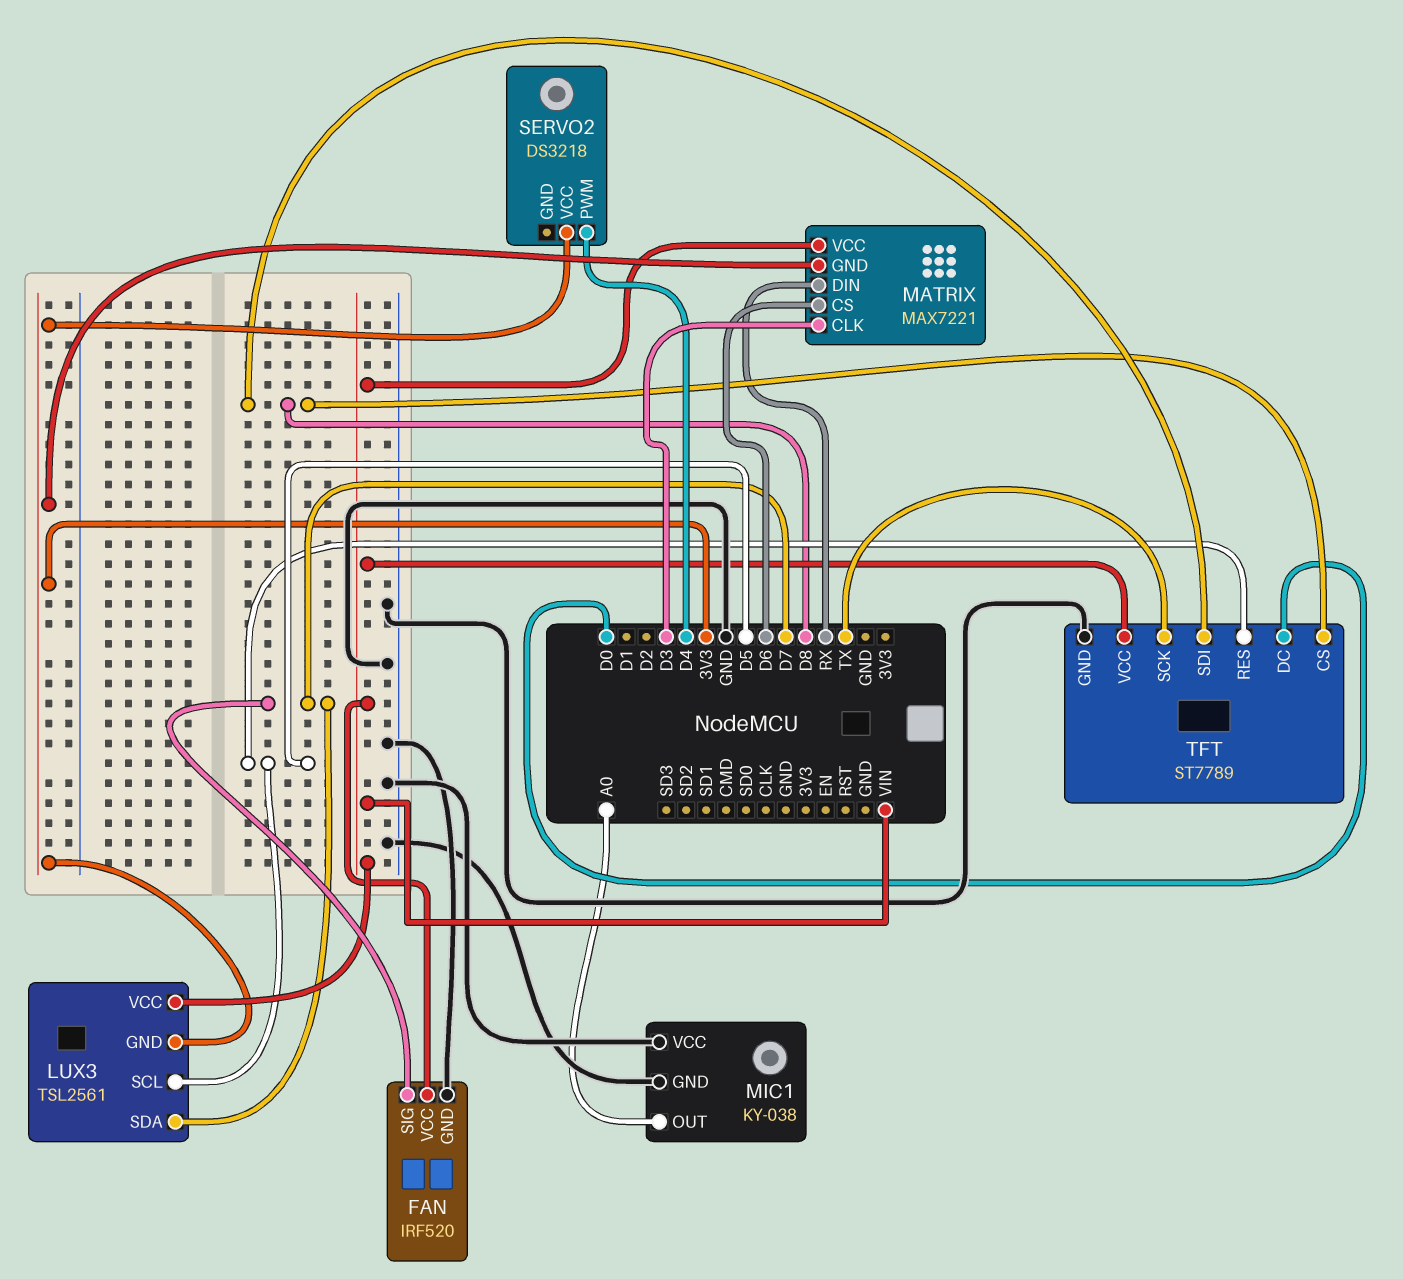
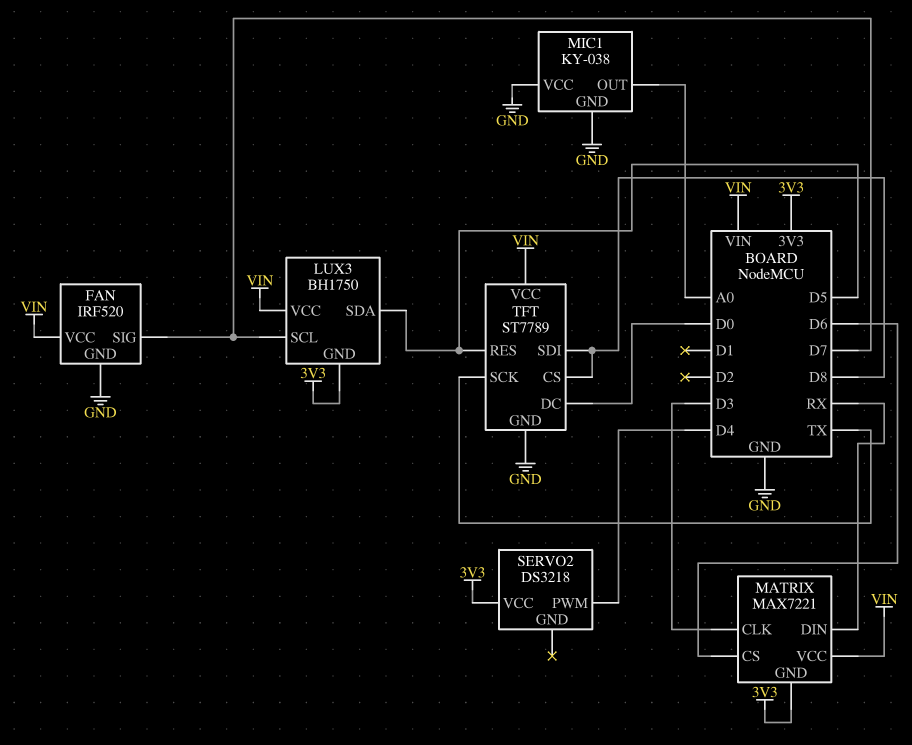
LUX3: TSL2561 -> BH1750
LUX3 pin SCL: D5 -> D7
LUX3 pin SDA: D7 -> D5

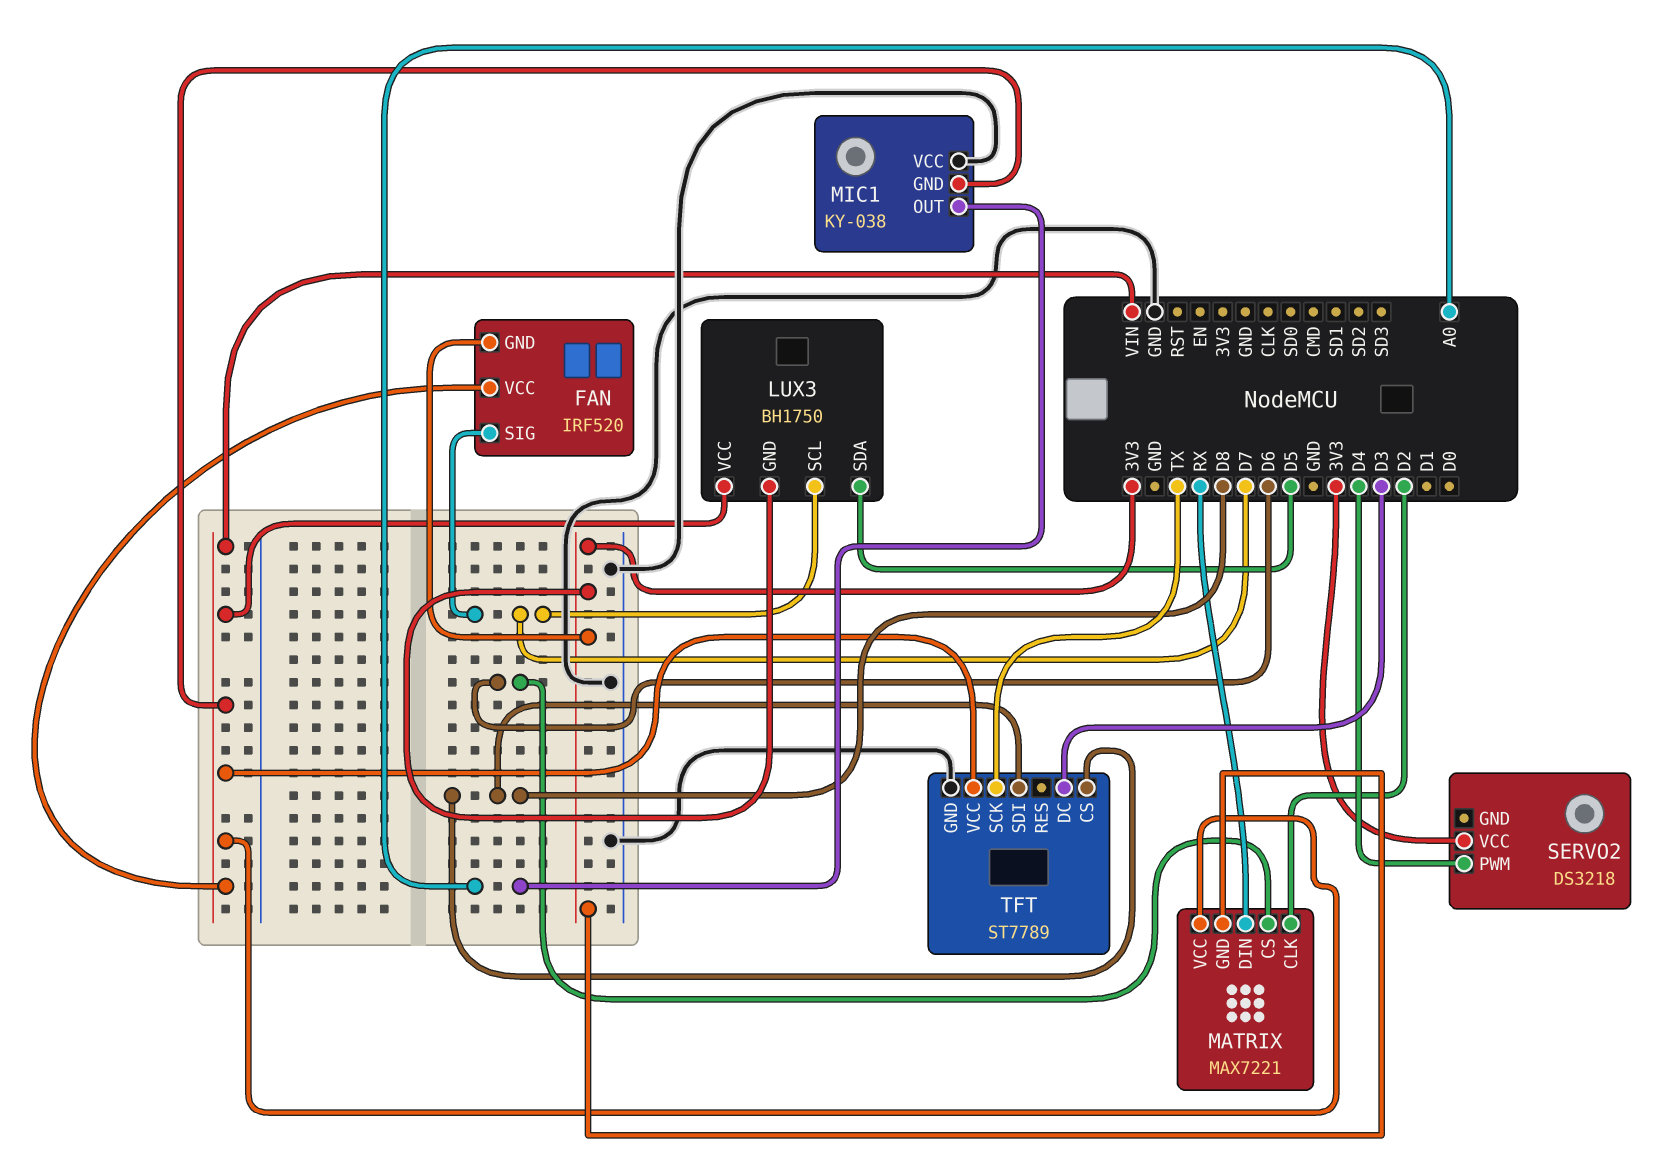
FAN pin GND: GND -> 3V3
MATRIX pin CLK: D3 -> D2
MIC1 pin GND: GND -> VIN
TFT pin DC: D0 -> D3
TFT pin RES: D5 -> none

